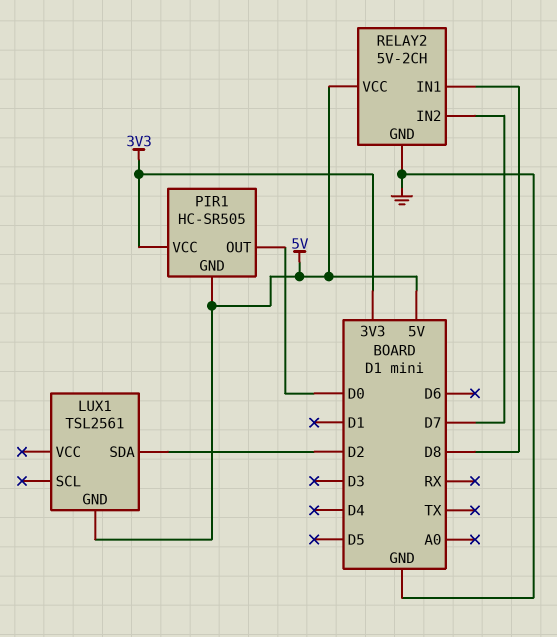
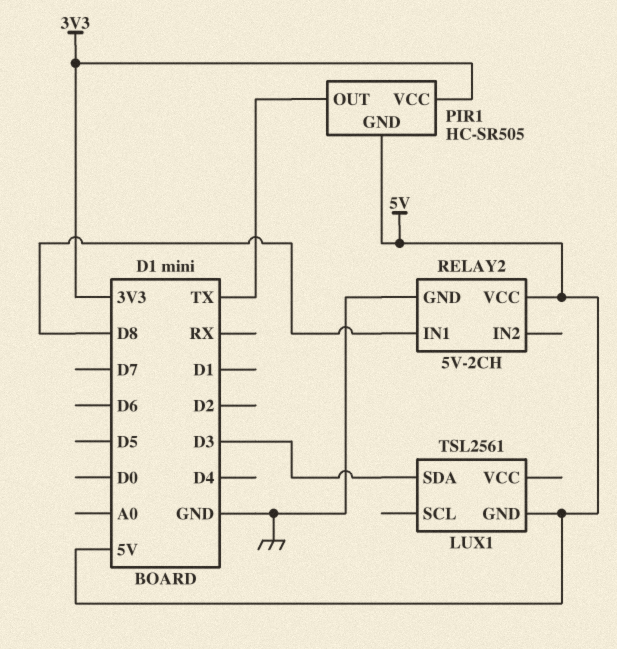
LUX1 pin SDA: D2 -> D3
PIR1 pin OUT: D0 -> TX
RELAY2 pin IN2: D7 -> none

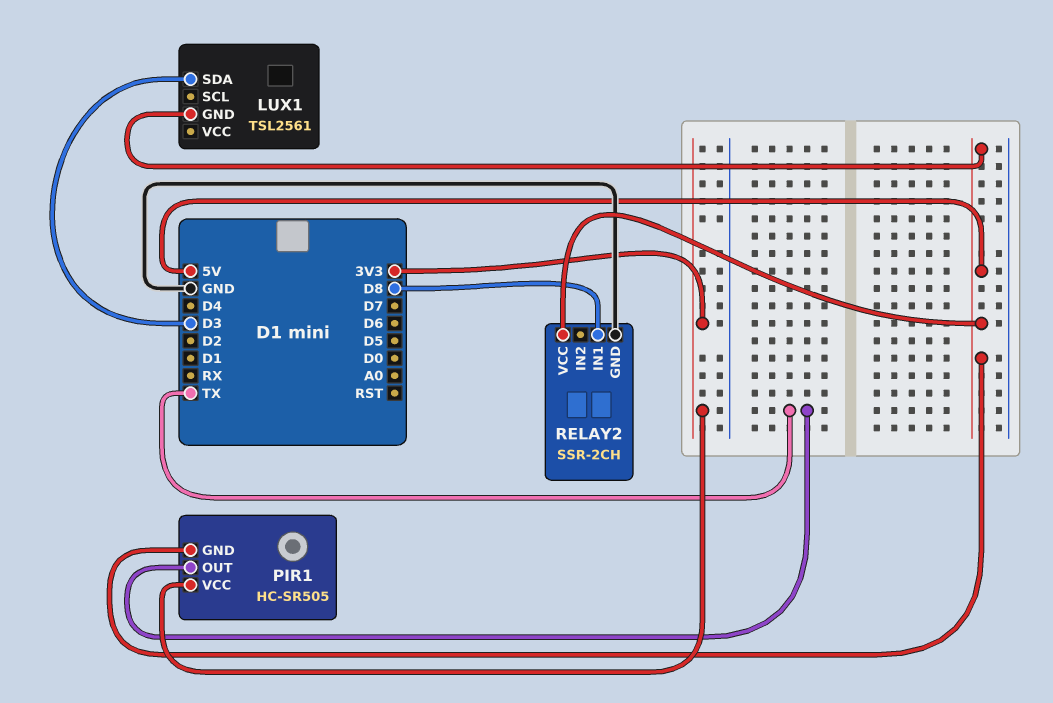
RELAY2: 5V-2CH -> SSR-2CH

